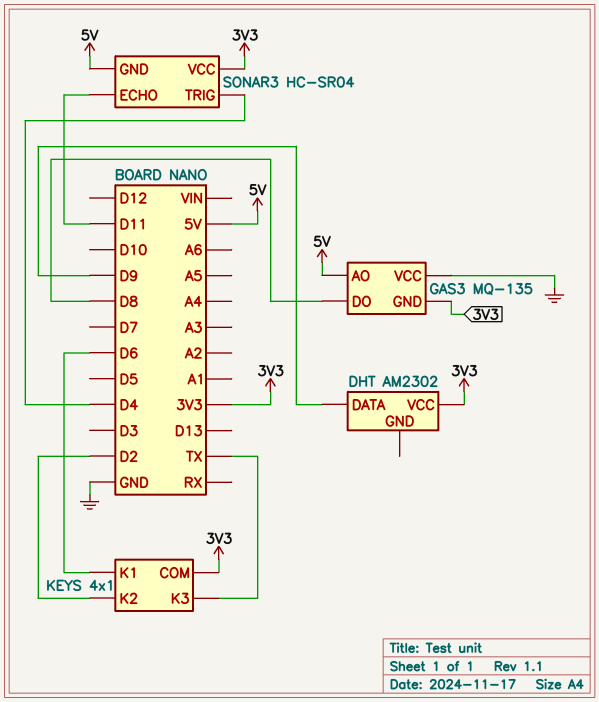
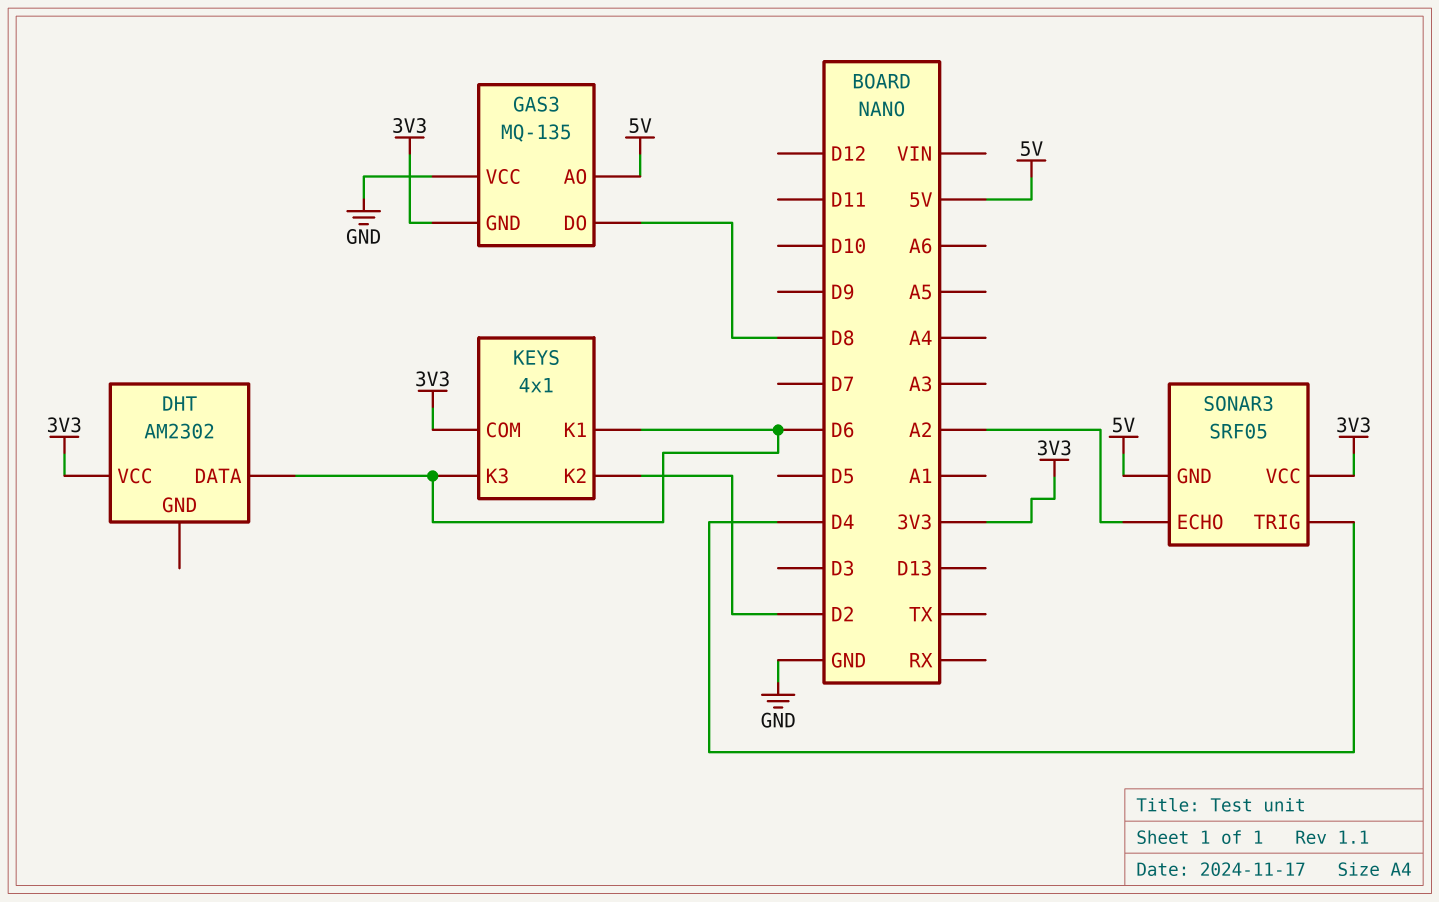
DHT pin DATA: D9 -> D6
KEYS pin K3: TX -> D6
SONAR3: HC-SR04 -> SRF05
SONAR3 pin ECHO: D11 -> A2

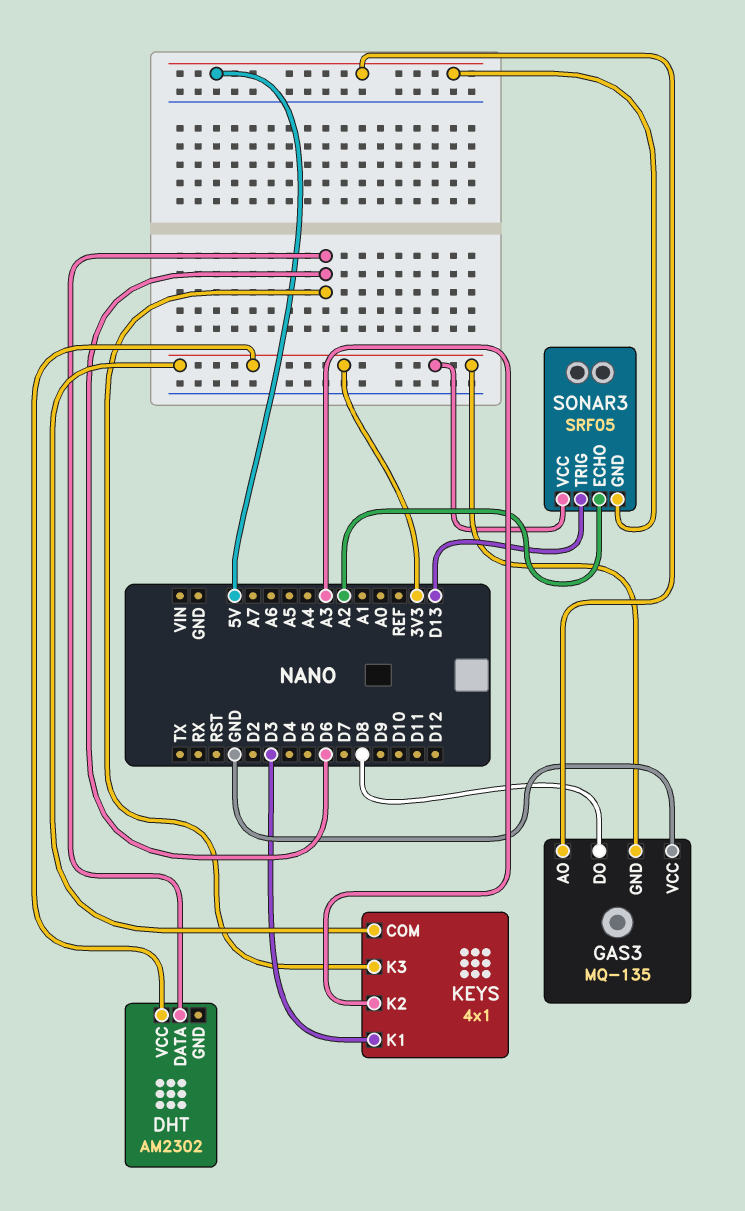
KEYS pin K1: D6 -> D3
KEYS pin K2: D2 -> A3
SONAR3 pin TRIG: D4 -> D13

